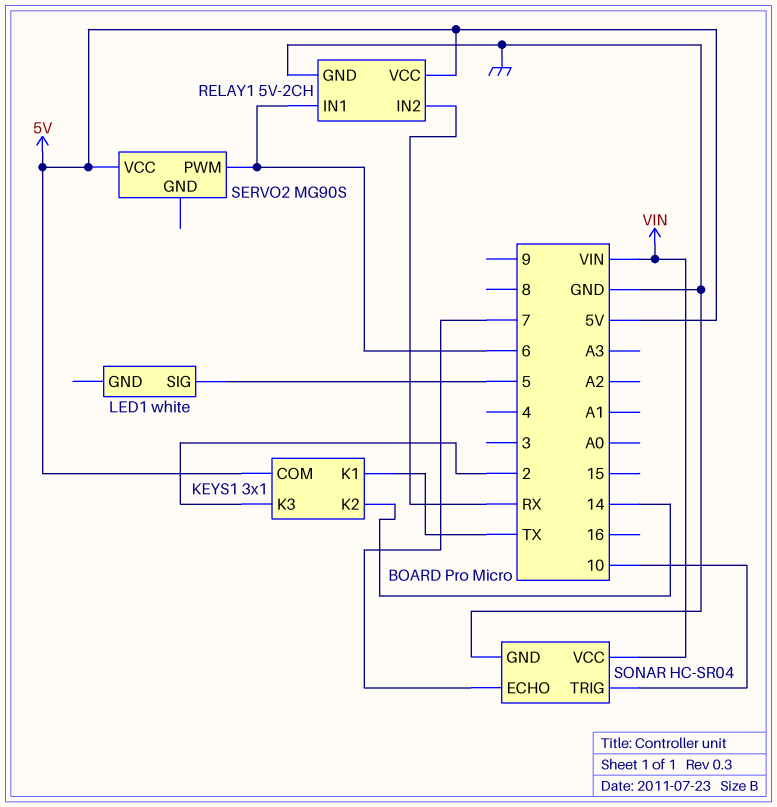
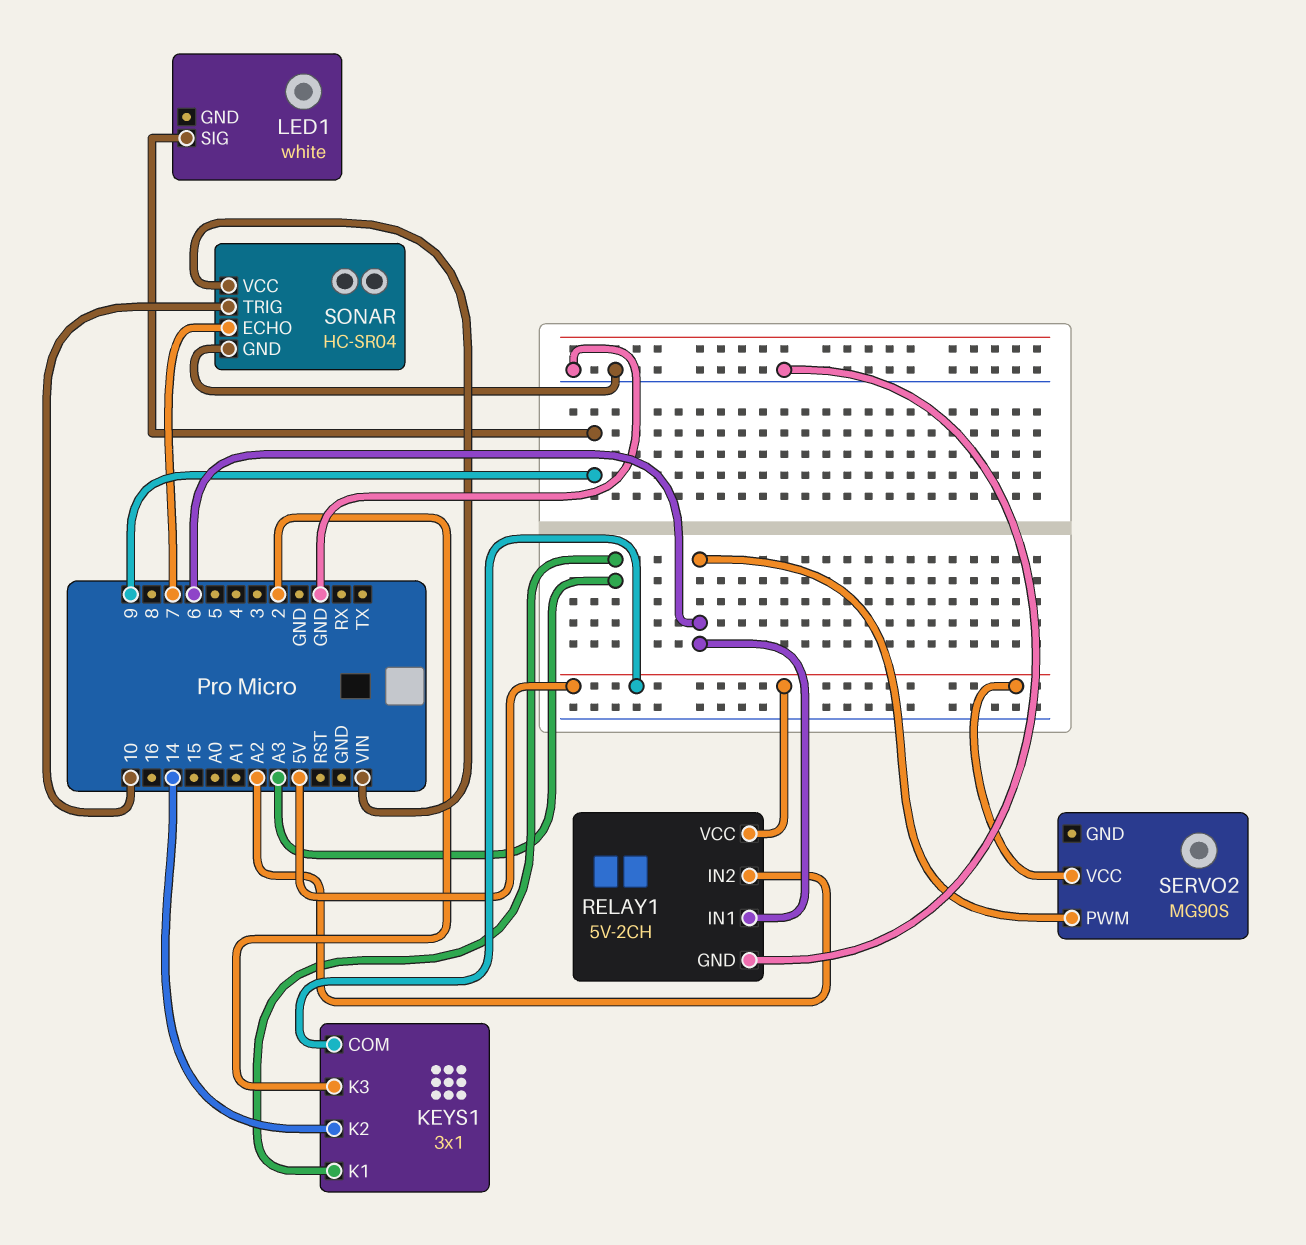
KEYS1 pin K1: TX -> A3
LED1 pin SIG: 5 -> 9
RELAY1 pin IN2: RX -> A2

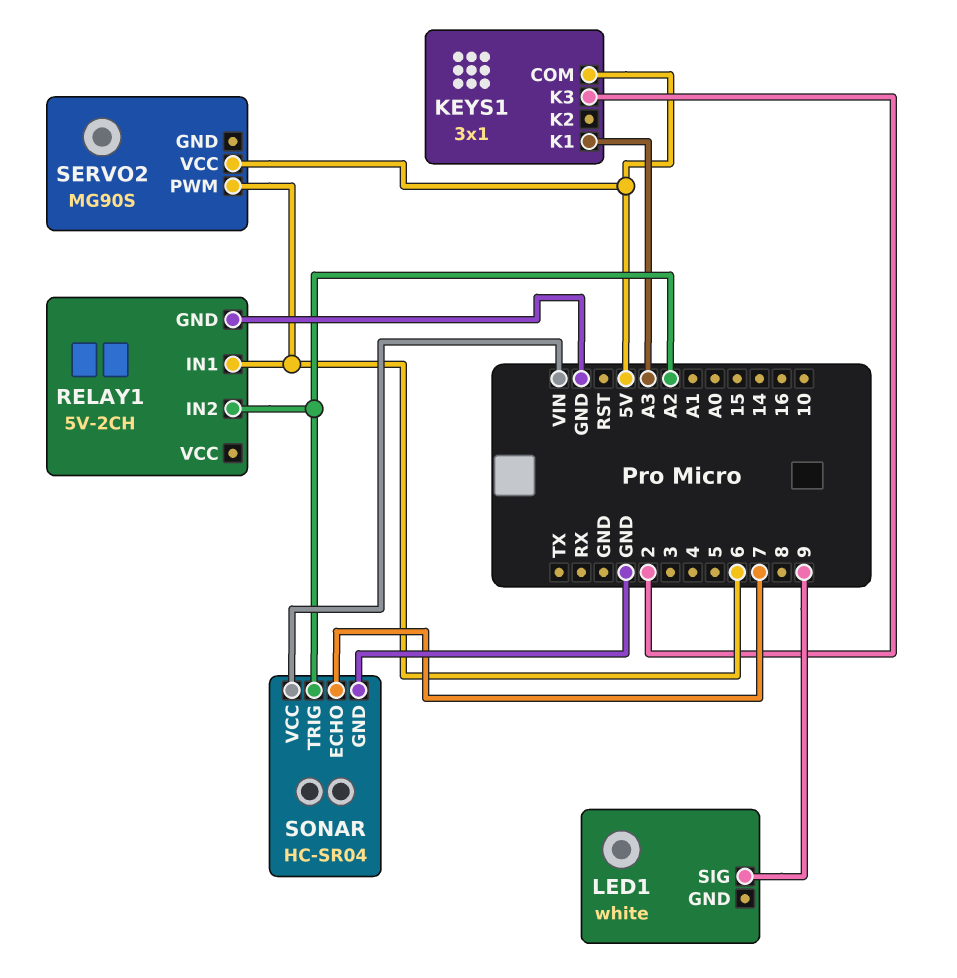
KEYS1 pin K2: 14 -> none
RELAY1 pin VCC: 5V -> none
SONAR pin TRIG: 10 -> A2

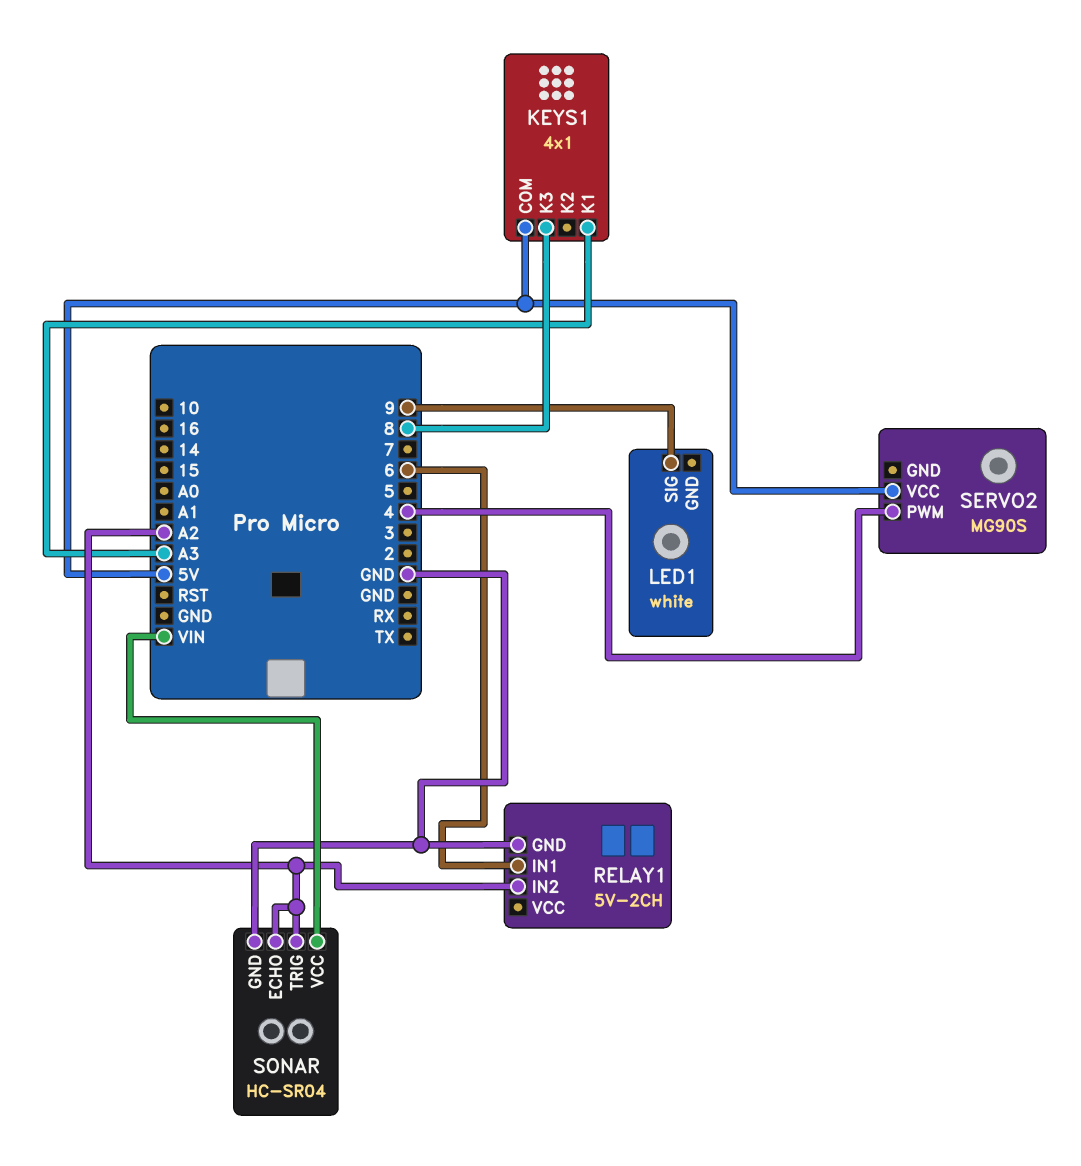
KEYS1: 3x1 -> 4x1
KEYS1 pin K3: 2 -> 8
SERVO2 pin PWM: 6 -> 4
SONAR pin ECHO: 7 -> A2

